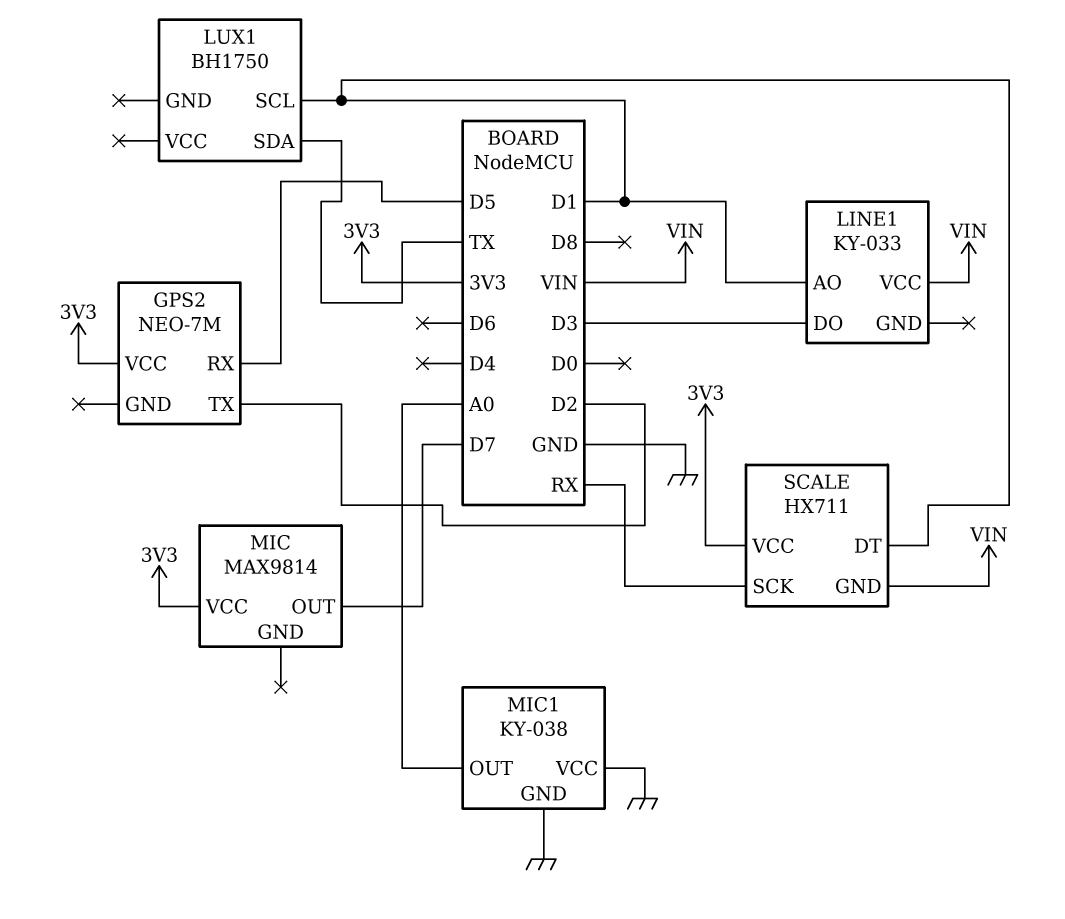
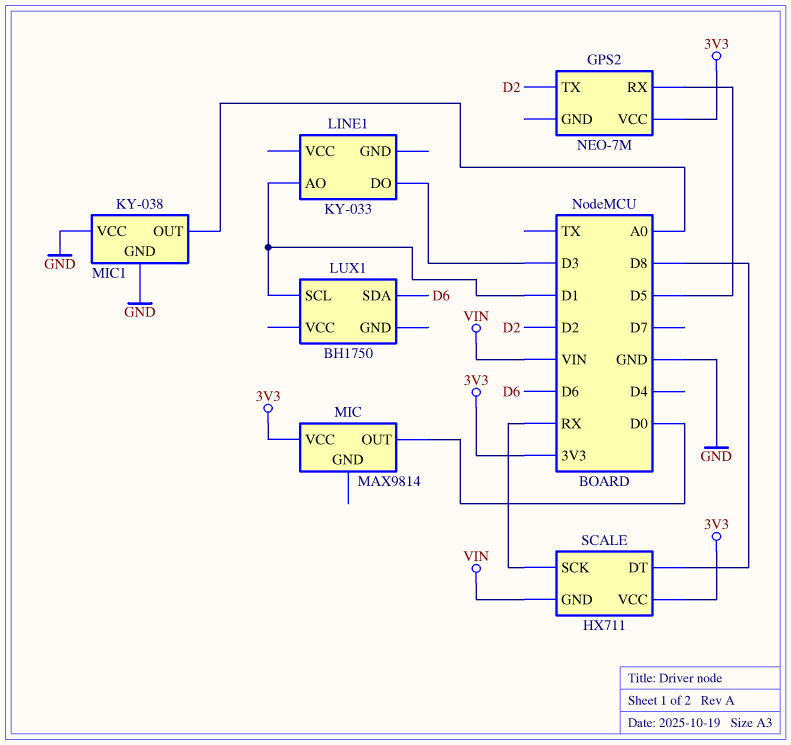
LINE1 pin VCC: VIN -> none
LUX1 pin SDA: TX -> D6
MIC pin OUT: D7 -> D0
SCALE pin DT: D1 -> D8

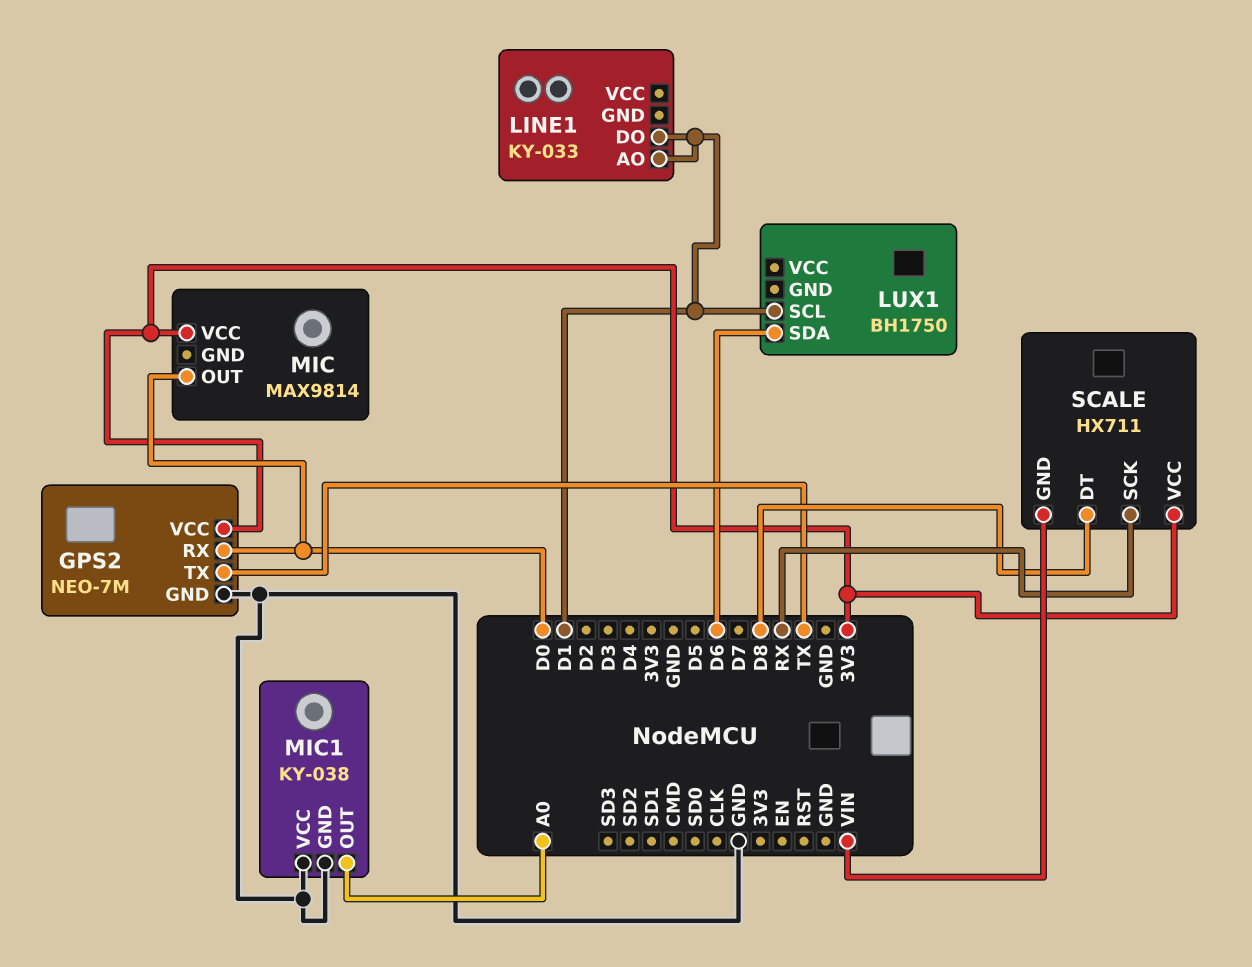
GPS2 pin GND: none -> GND
GPS2 pin RX: D5 -> D0
GPS2 pin TX: D2 -> TX
LINE1 pin DO: D3 -> D1

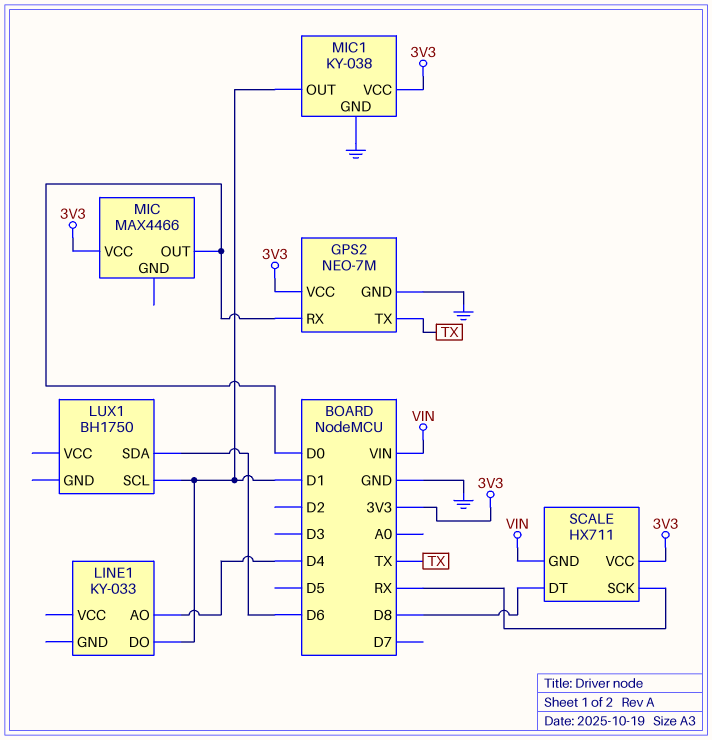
LINE1 pin AO: D1 -> D4
MIC: MAX9814 -> MAX4466
MIC1 pin OUT: A0 -> D1
MIC1 pin VCC: GND -> 3V3

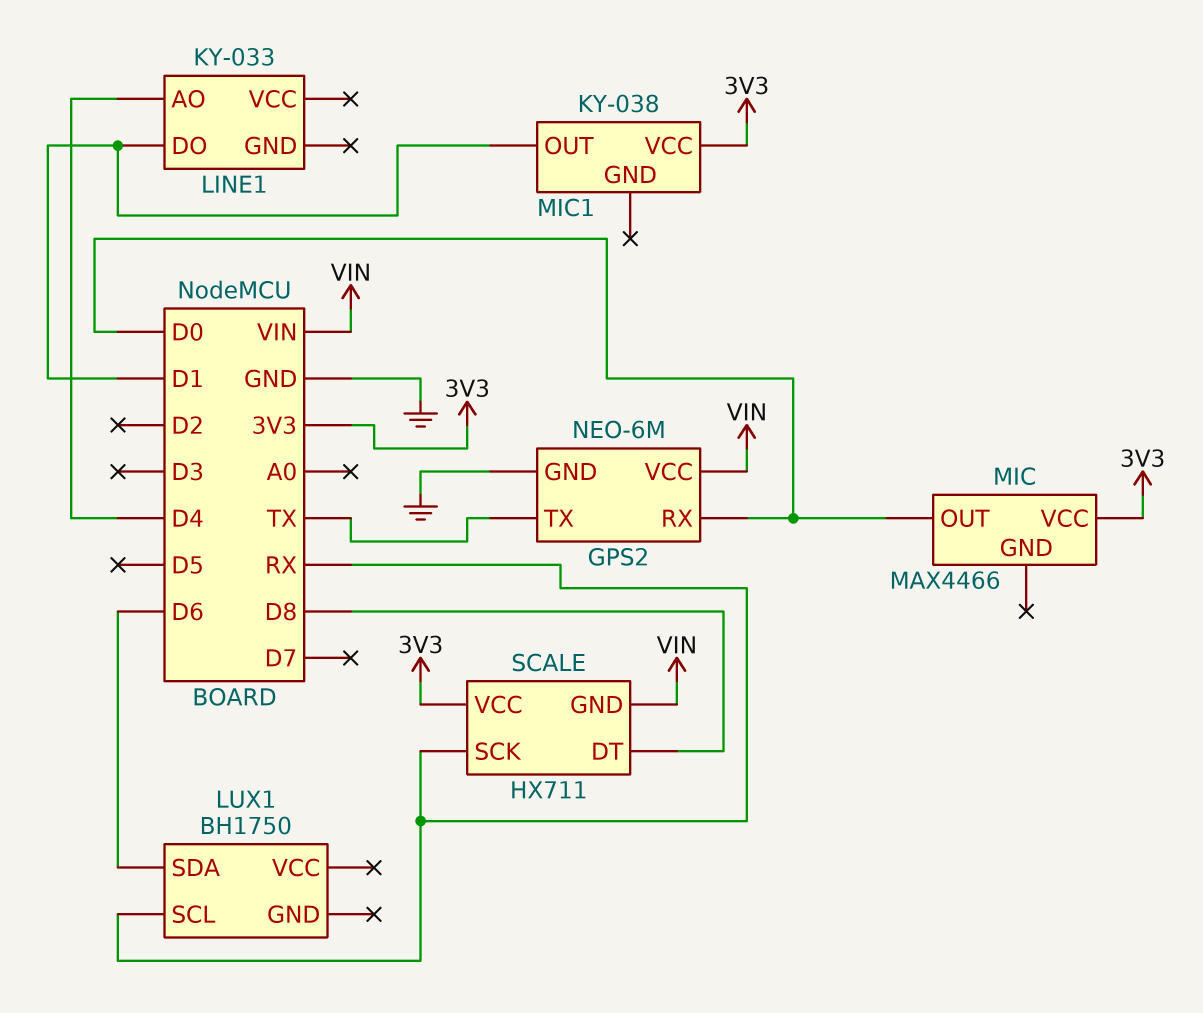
GPS2: NEO-7M -> NEO-6M
GPS2 pin VCC: 3V3 -> VIN
LUX1 pin SCL: D1 -> RX
MIC1 pin GND: GND -> none

